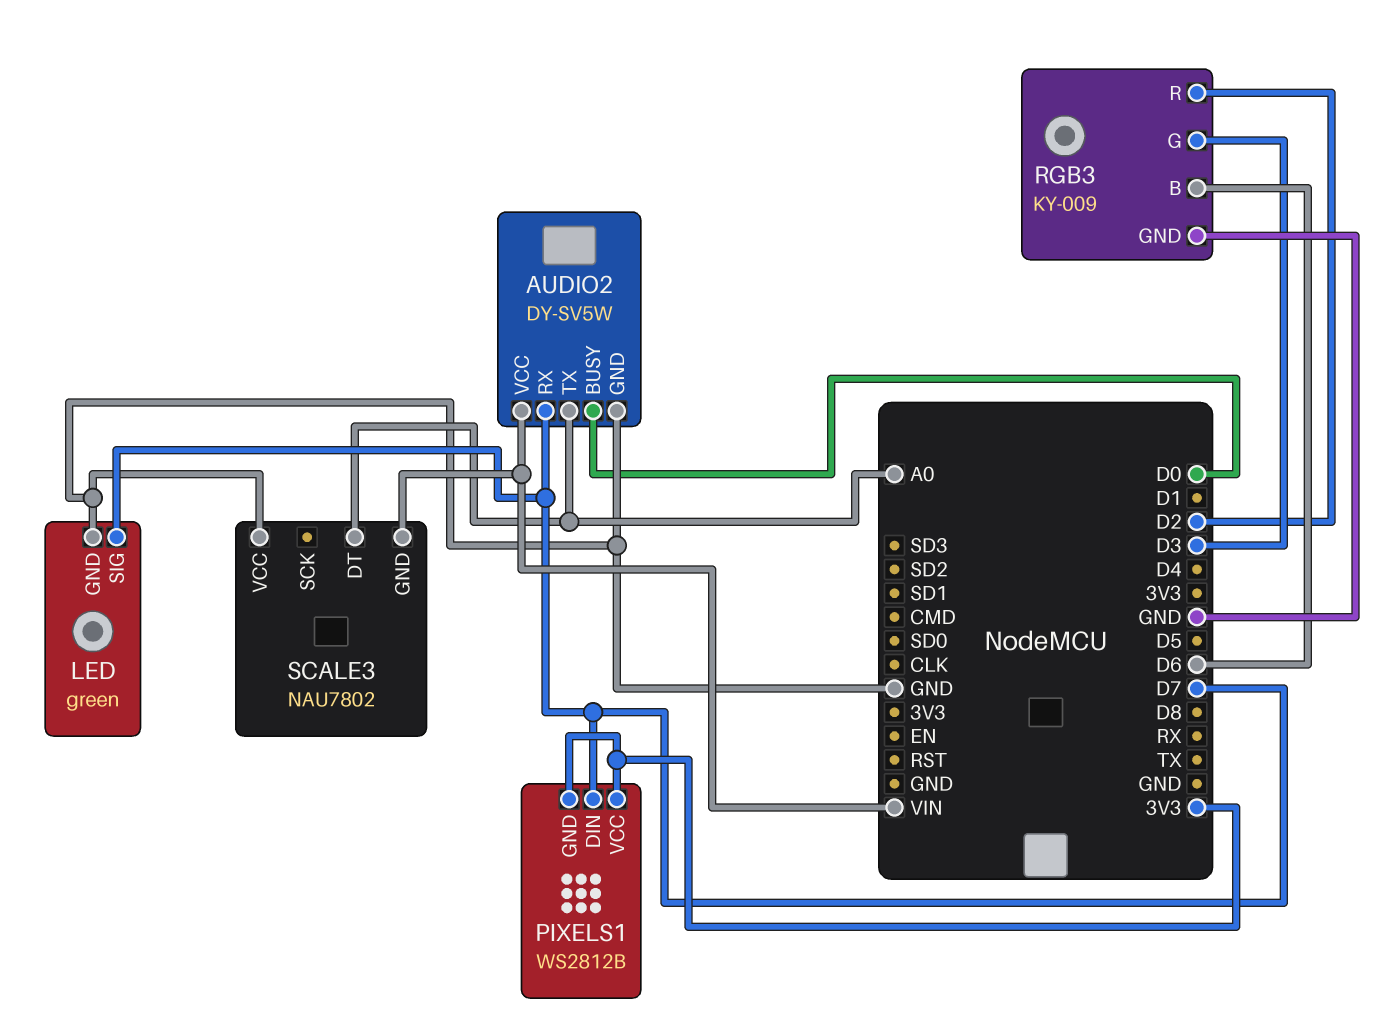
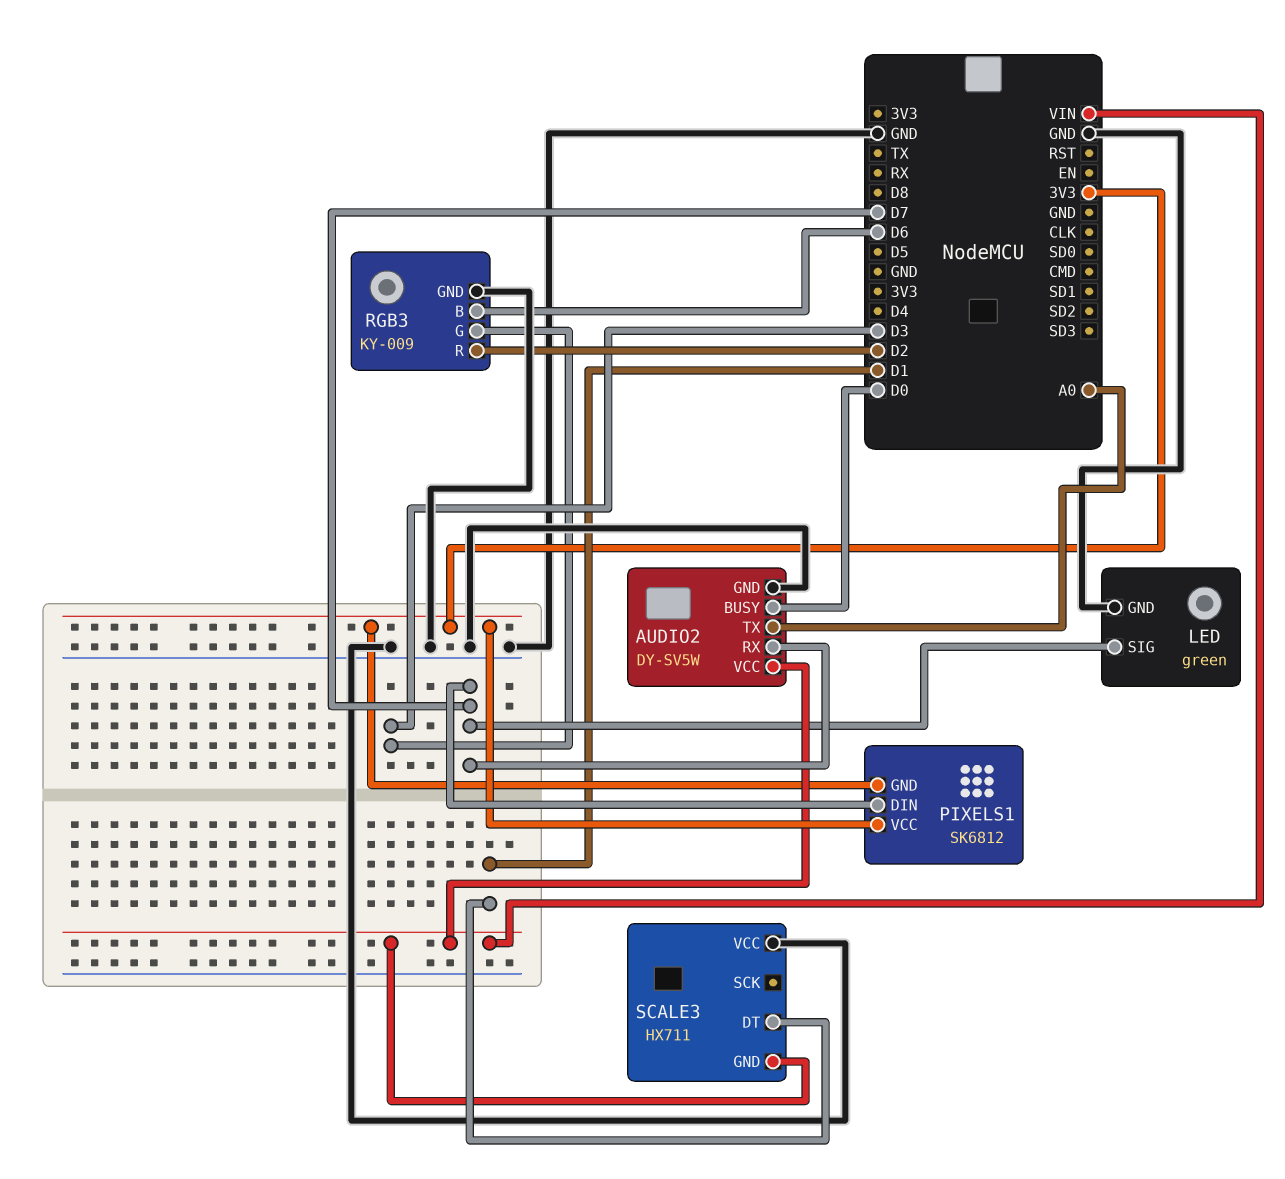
PIXELS1: WS2812B -> SK6812
SCALE3: NAU7802 -> HX711
SCALE3 pin DT: A0 -> D1

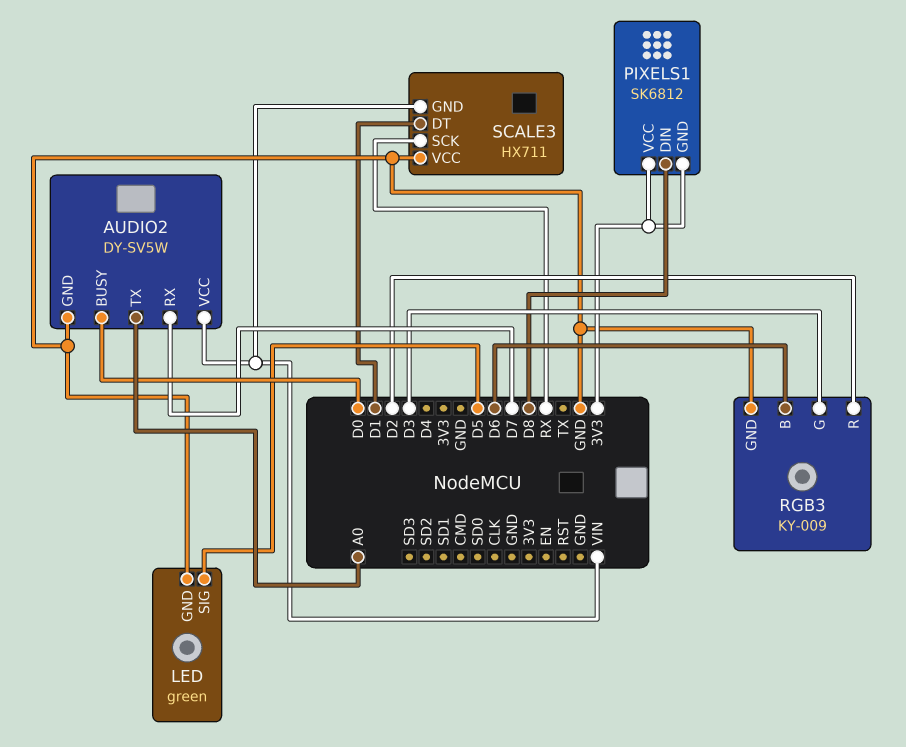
LED pin SIG: D7 -> D5
PIXELS1 pin DIN: D7 -> D8
SCALE3 pin SCK: none -> RX

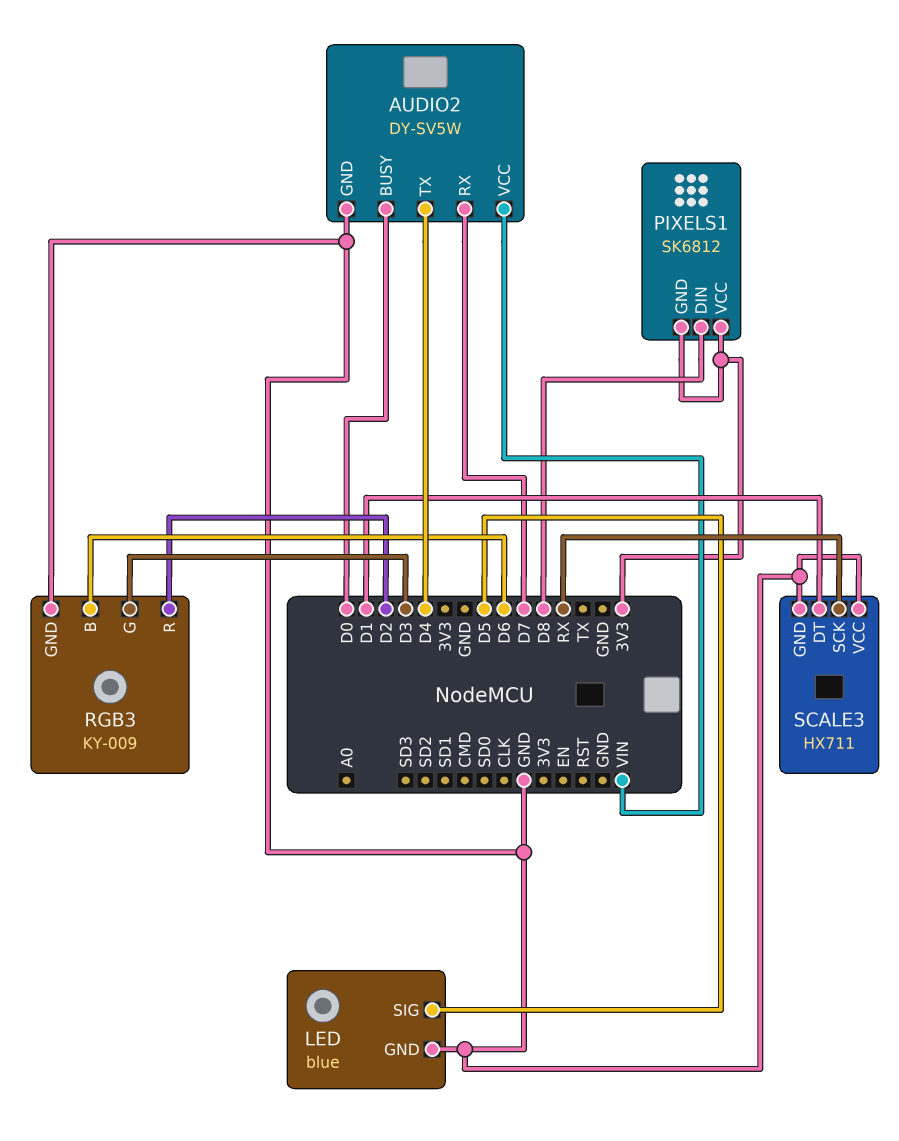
AUDIO2 pin TX: A0 -> D4
LED: green -> blue
SCALE3 pin GND: VIN -> GND

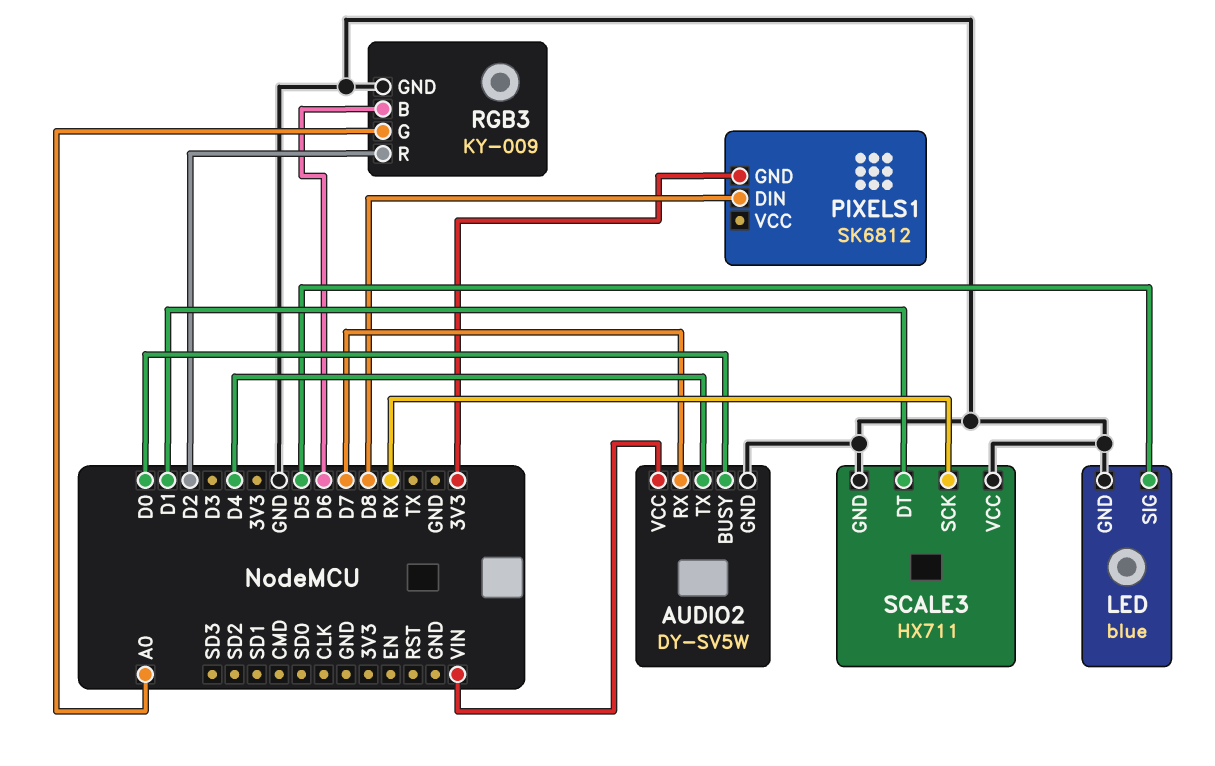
PIXELS1 pin VCC: 3V3 -> none
RGB3 pin G: D3 -> A0

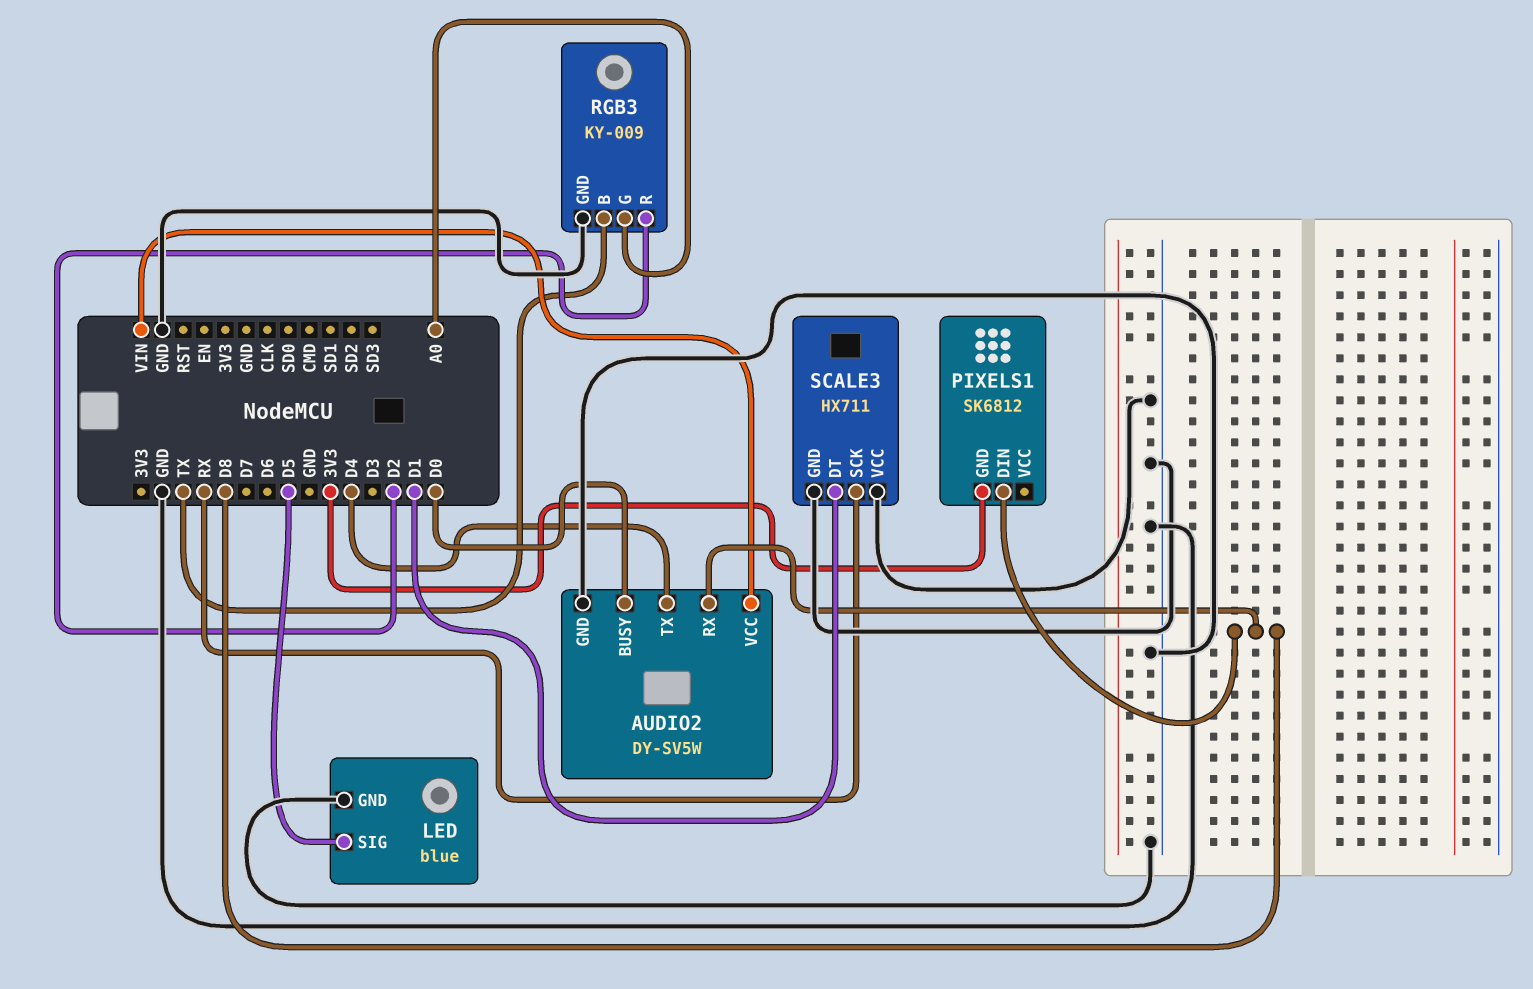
AUDIO2 pin RX: D7 -> D8
RGB3 pin B: D6 -> TX

